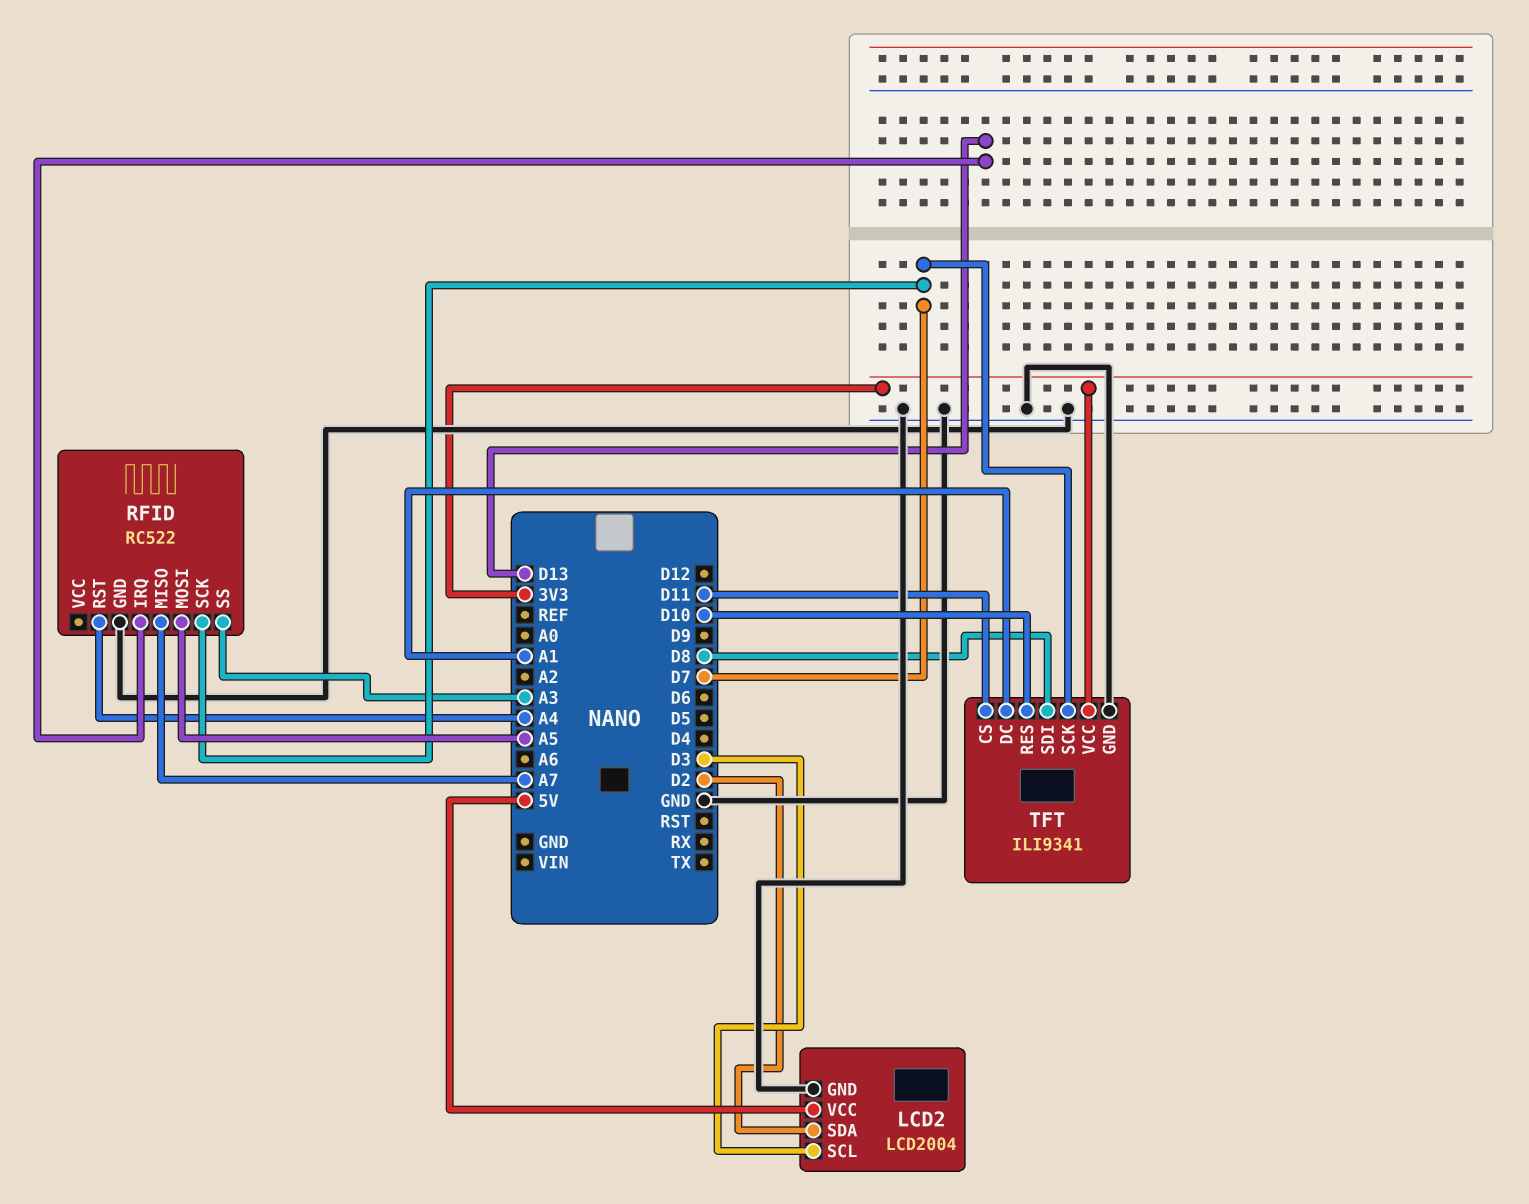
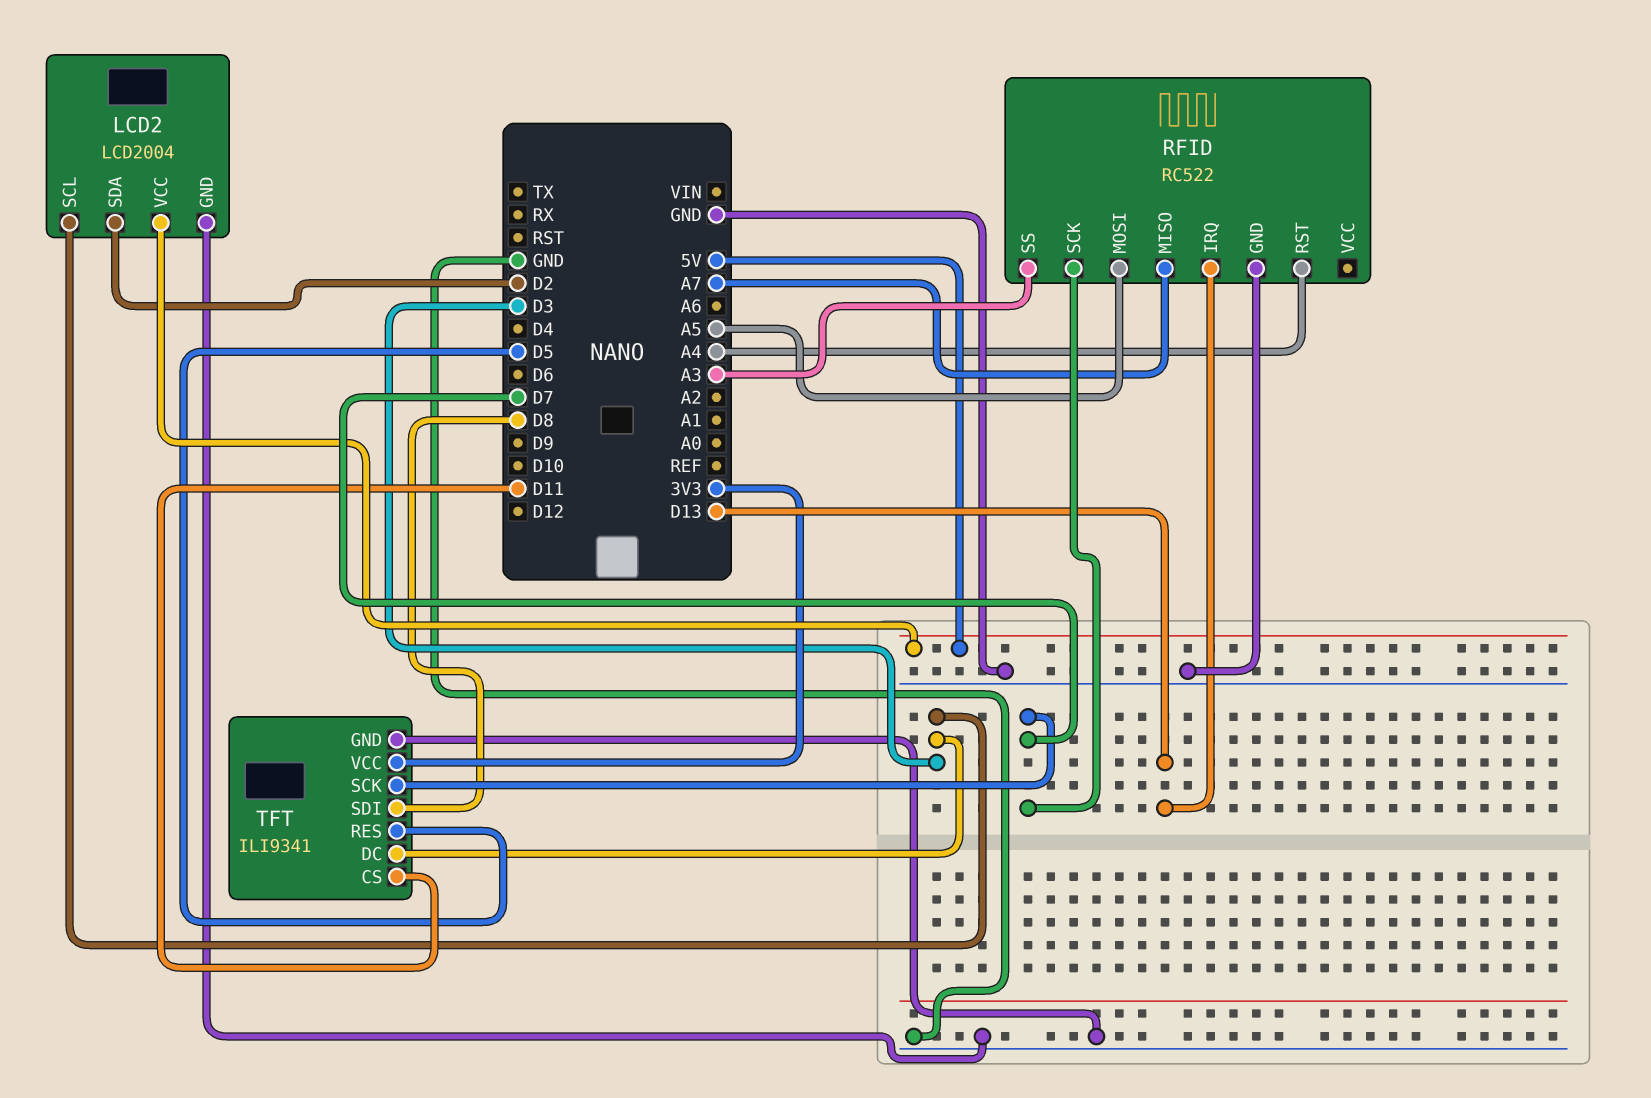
TFT pin DC: A1 -> D3
TFT pin RES: D10 -> D5

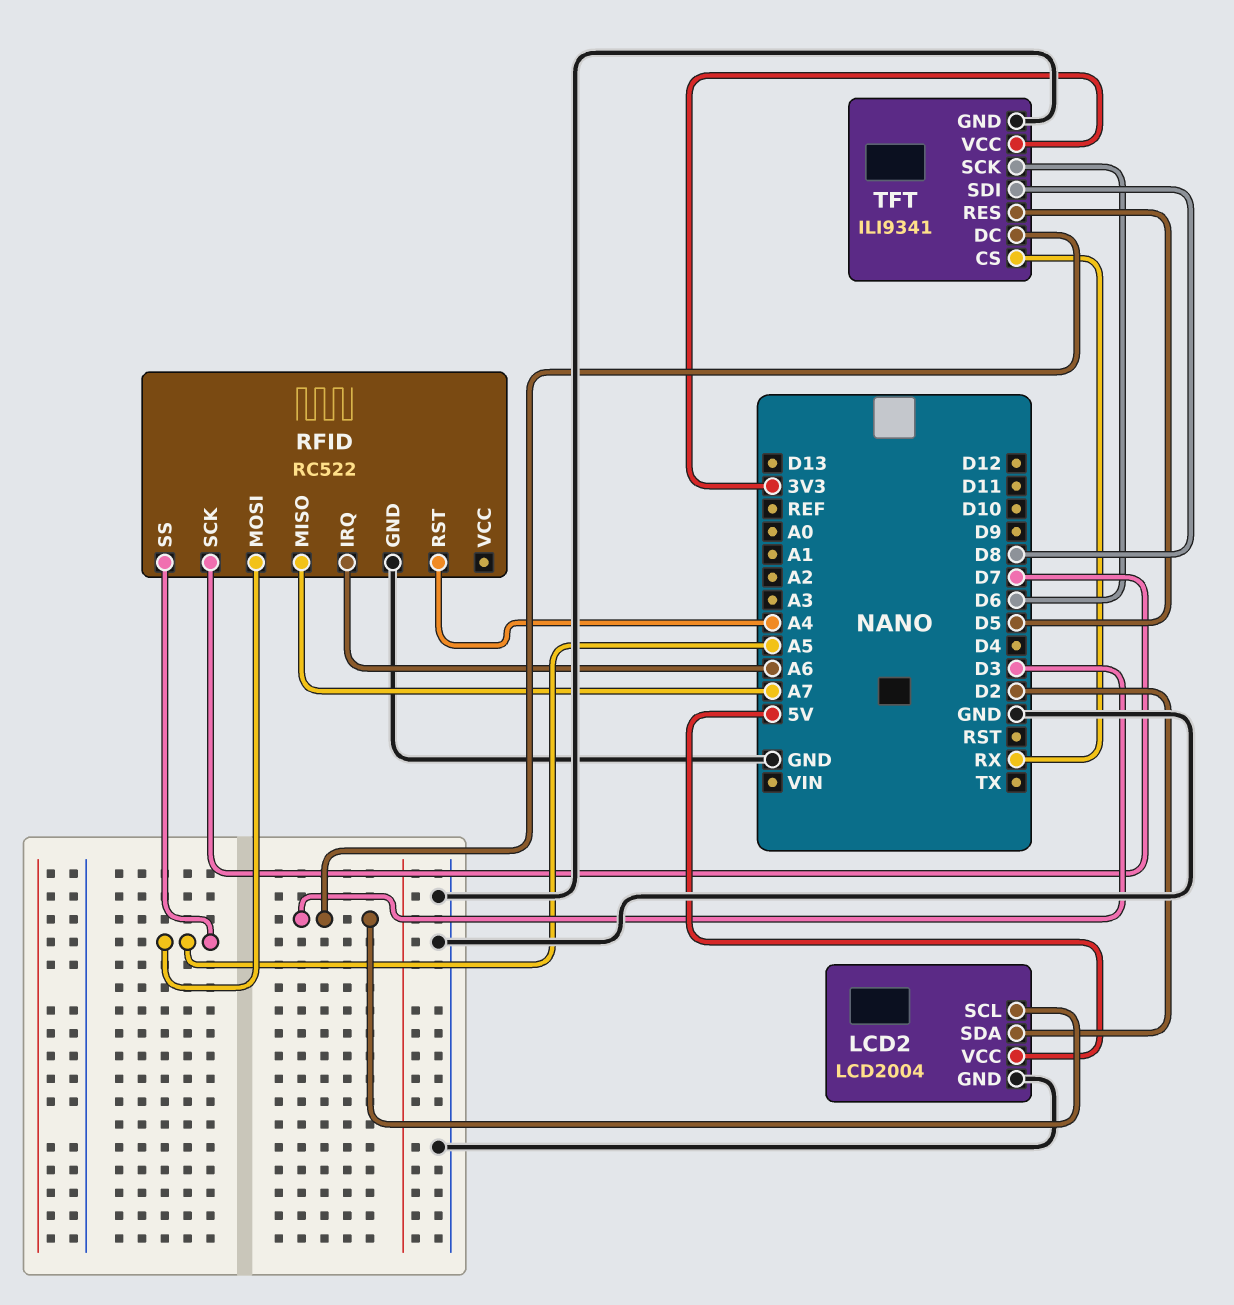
RFID pin IRQ: D13 -> A6
RFID pin SS: A3 -> A5
TFT pin CS: D11 -> RX
TFT pin SCK: D7 -> D6

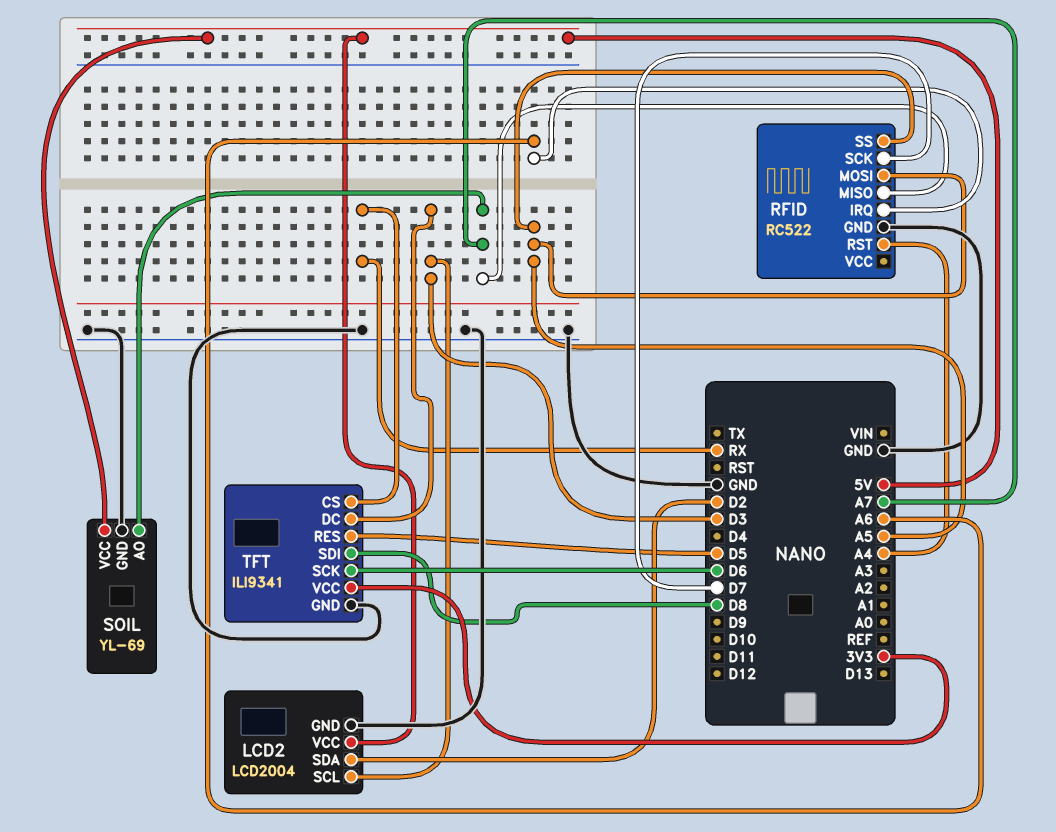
SOIL: none -> YL-69
SOIL pin AO: none -> A7
SOIL pin GND: none -> GND
SOIL pin VCC: none -> 5V

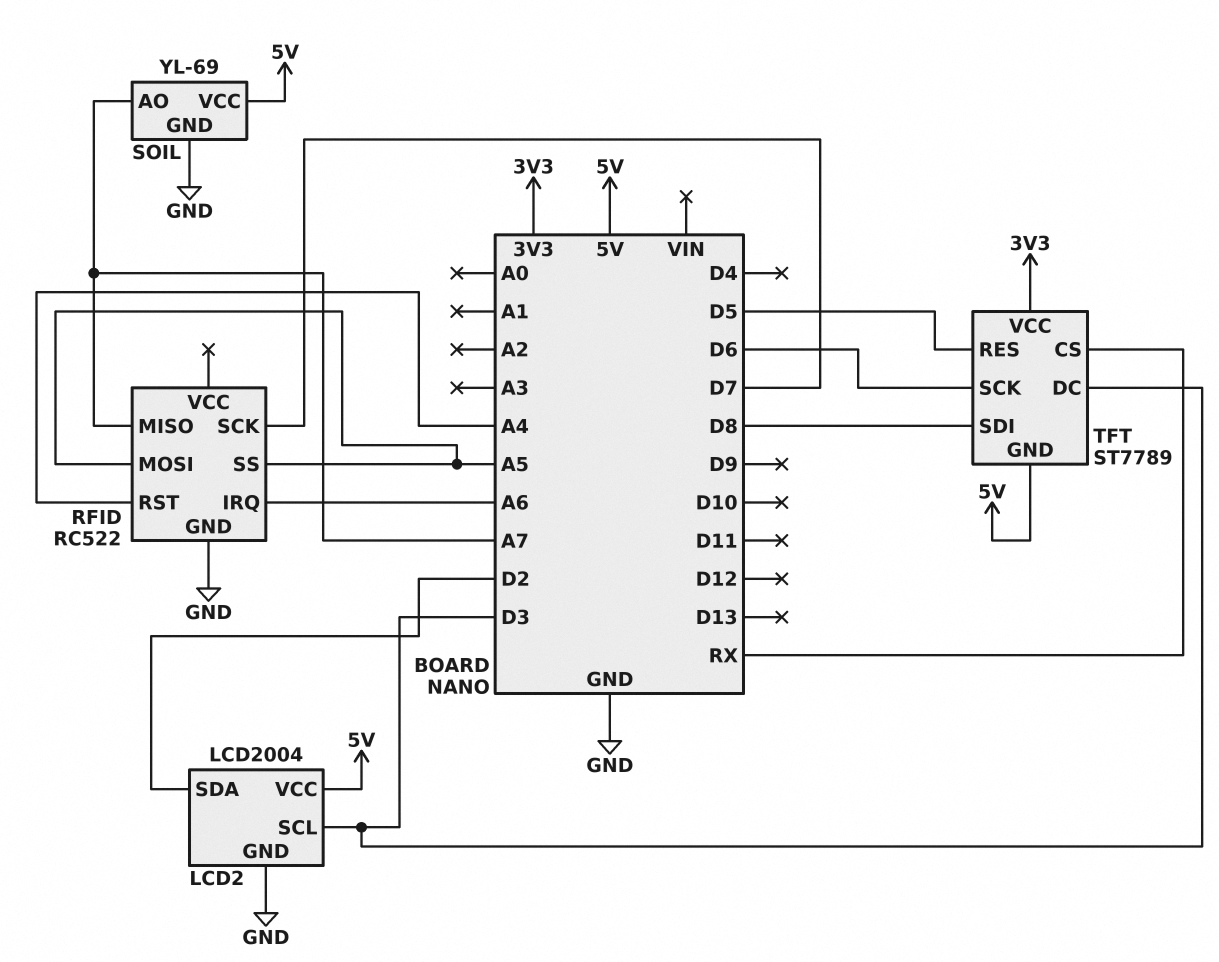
TFT: ILI9341 -> ST7789
TFT pin GND: GND -> 5V

